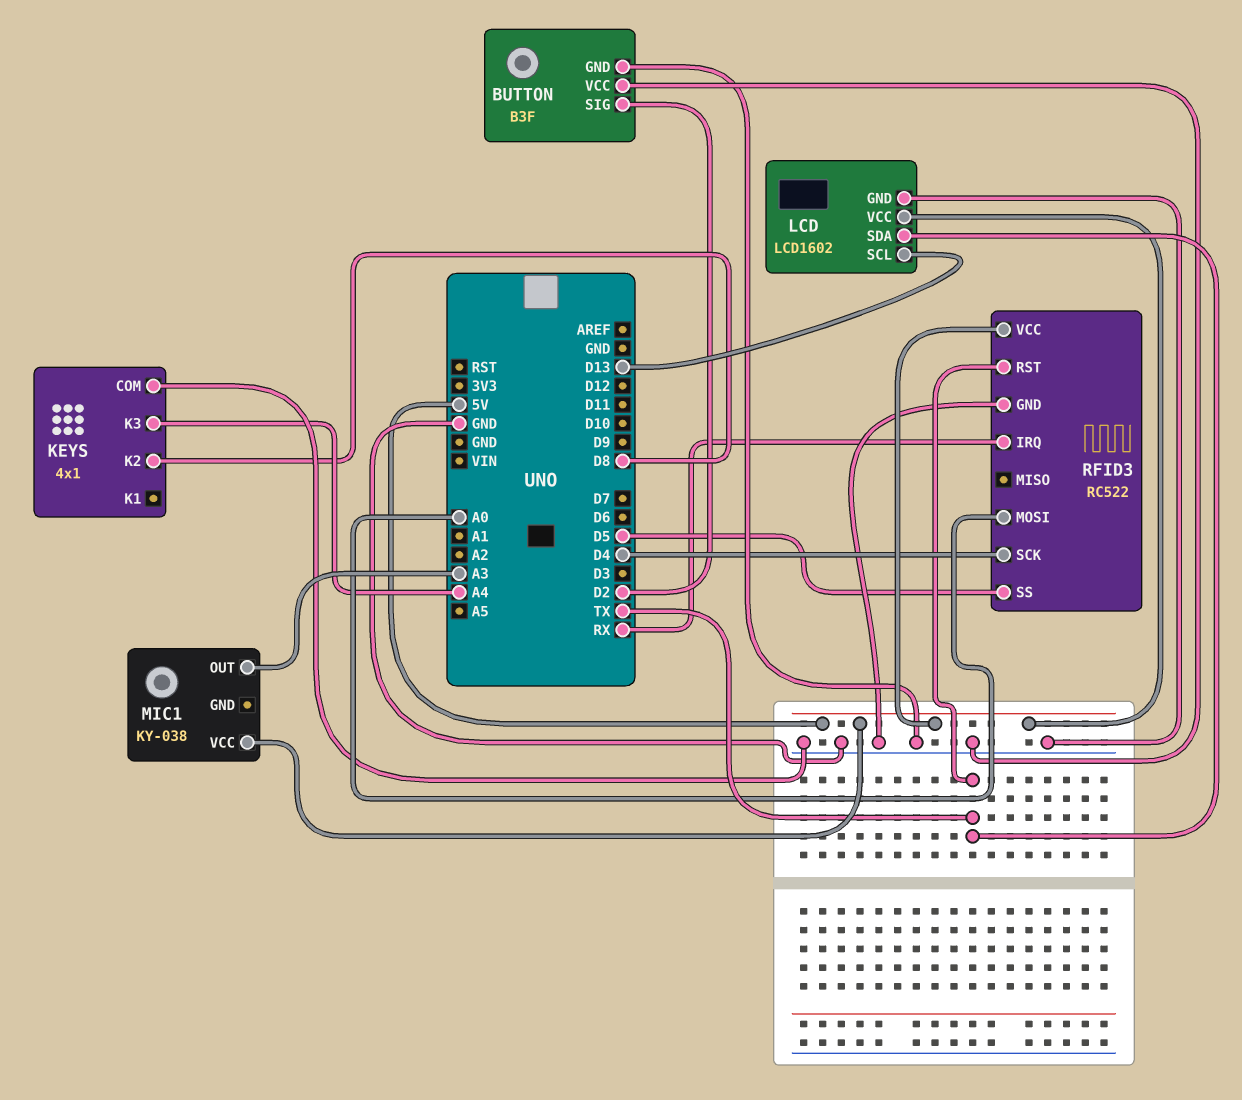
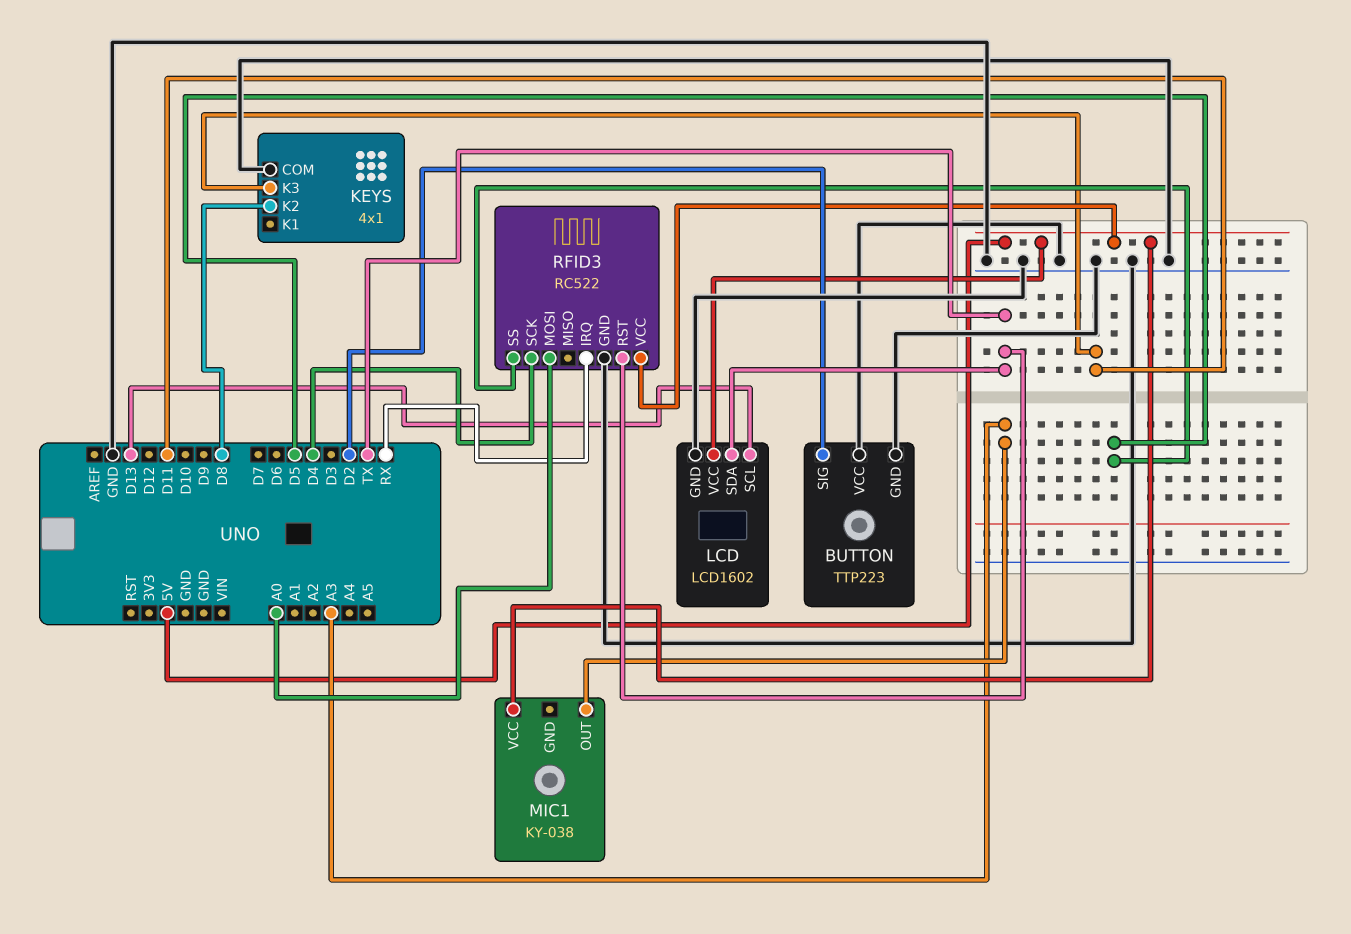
BUTTON: B3F -> TTP223
KEYS pin K3: A4 -> D11

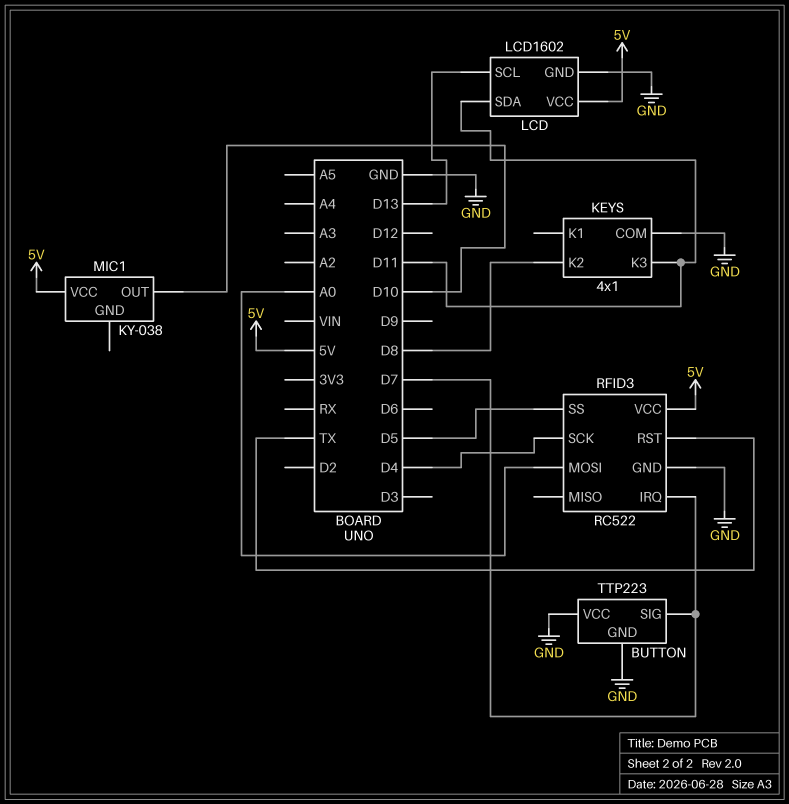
BUTTON pin SIG: D2 -> D7
LCD pin SDA: TX -> D11
MIC1 pin OUT: A3 -> D10
RFID3 pin IRQ: RX -> D7

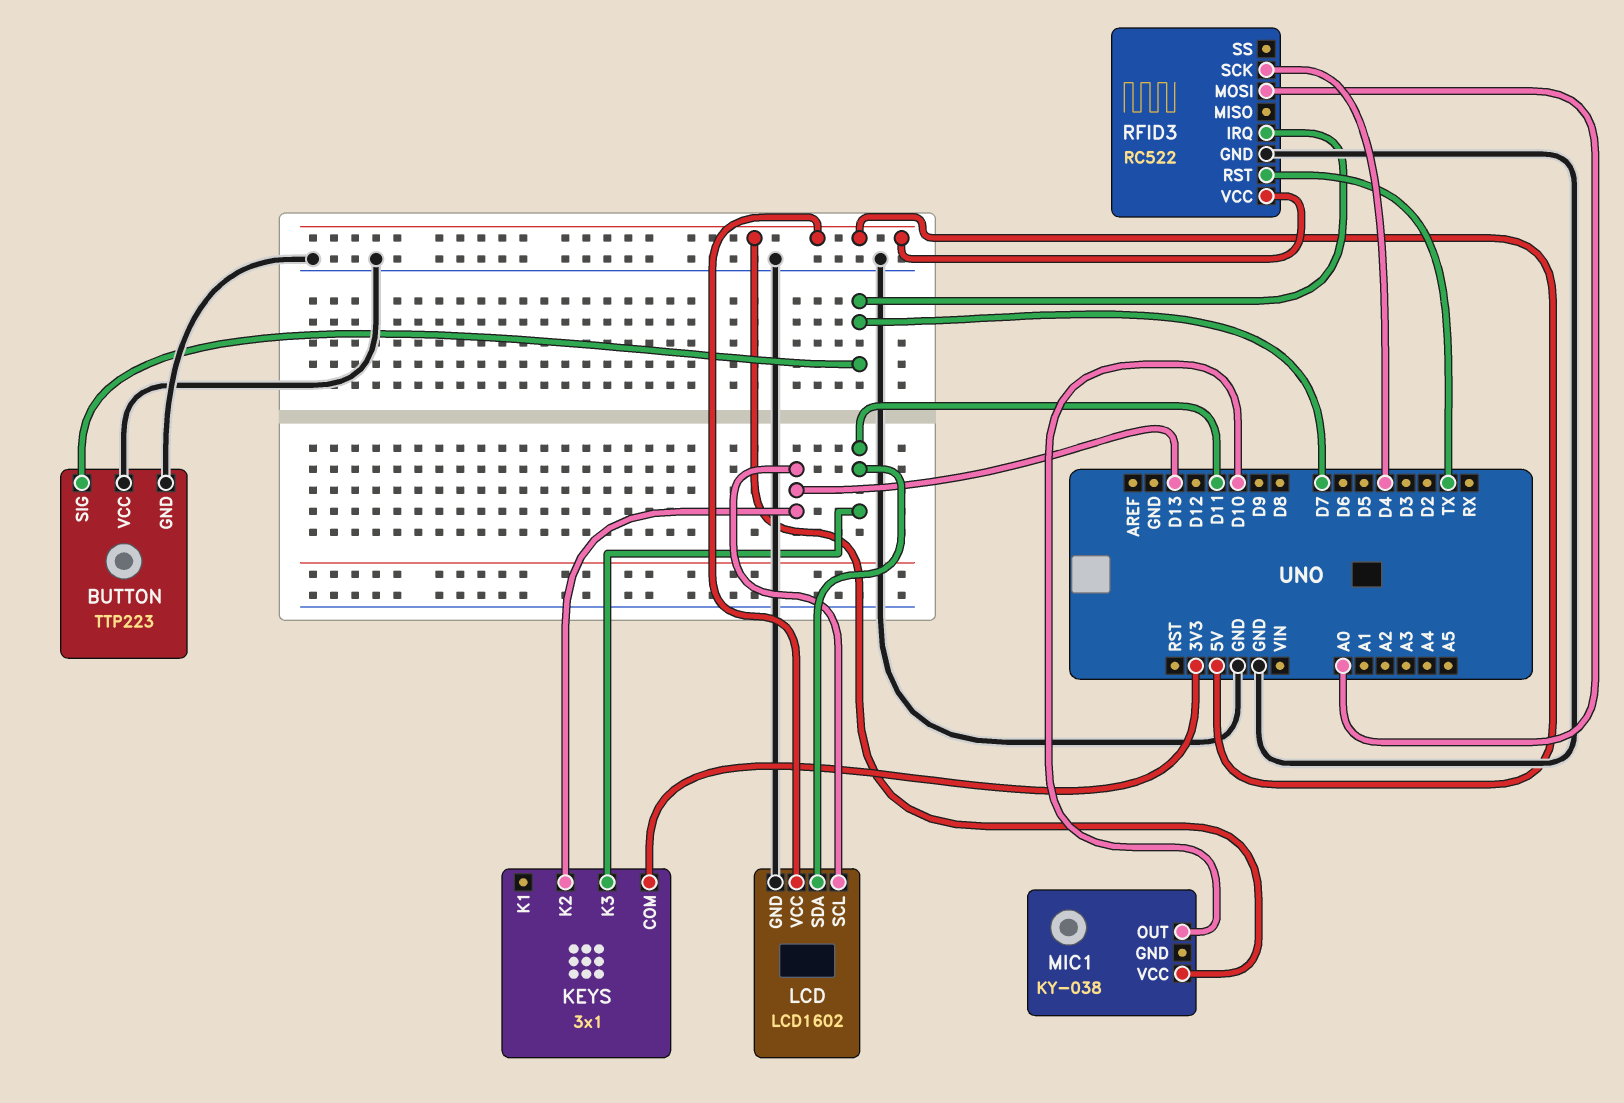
KEYS: 4x1 -> 3x1
KEYS pin COM: GND -> 3V3
KEYS pin K2: D8 -> D13
RFID3 pin SS: D5 -> none

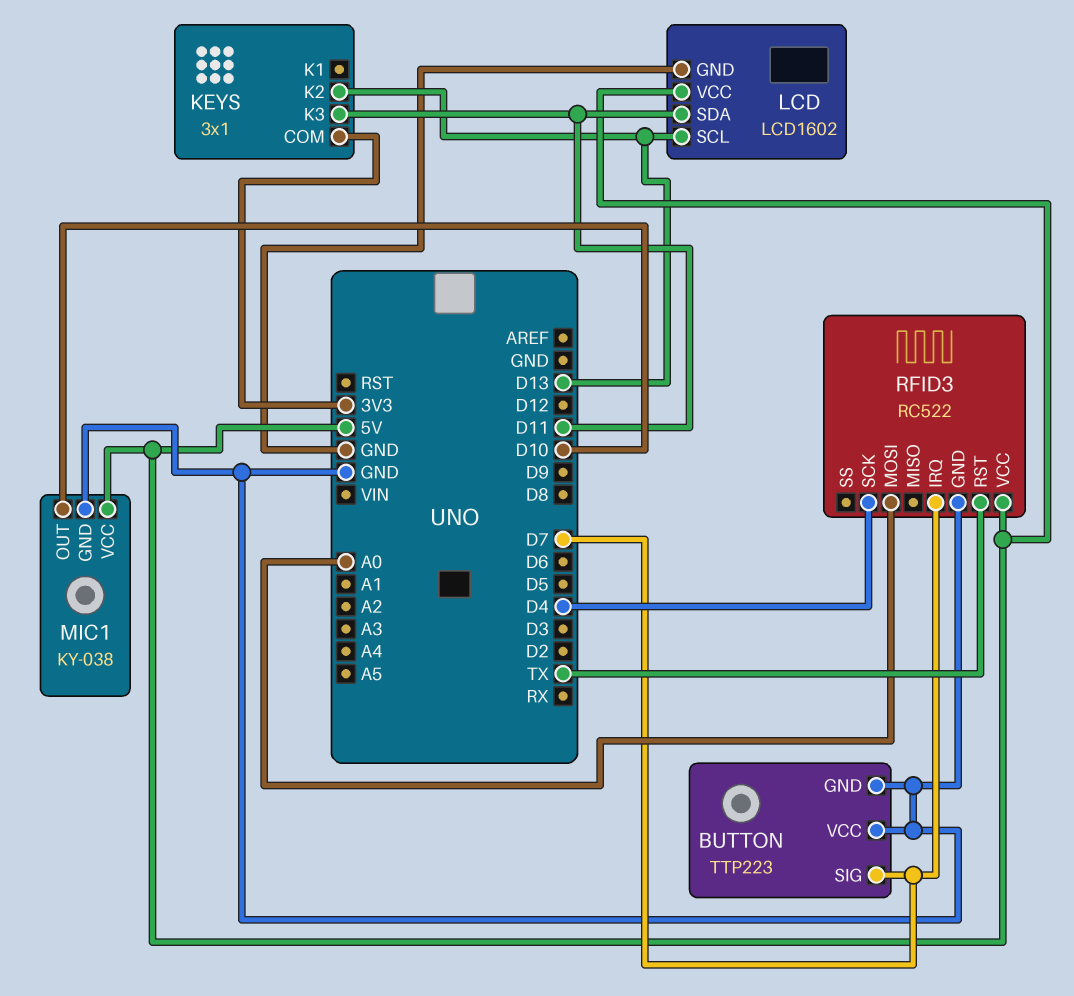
MIC1 pin GND: none -> GND

